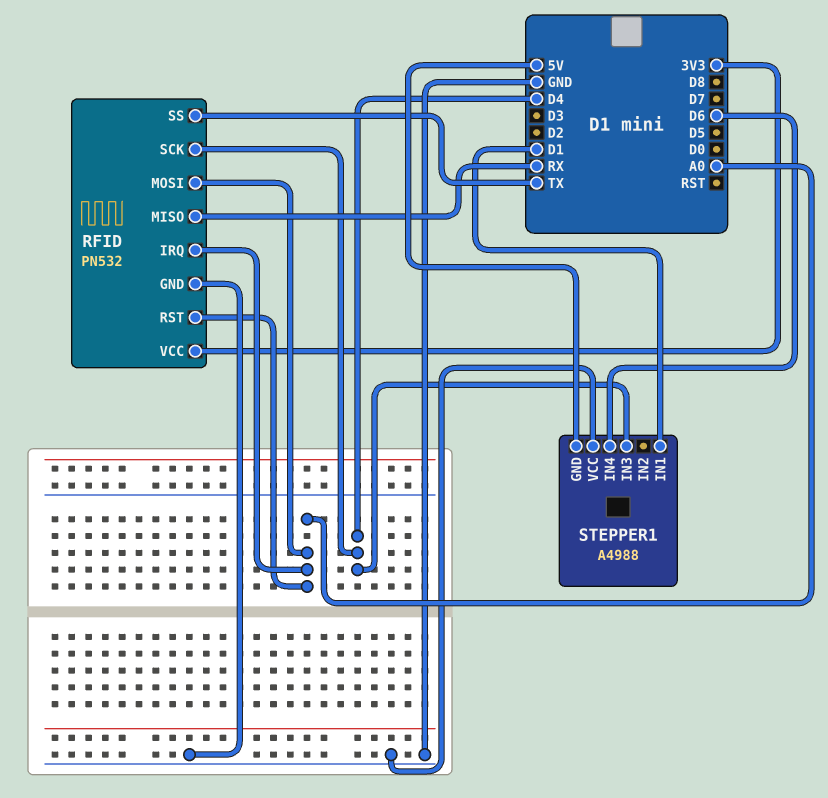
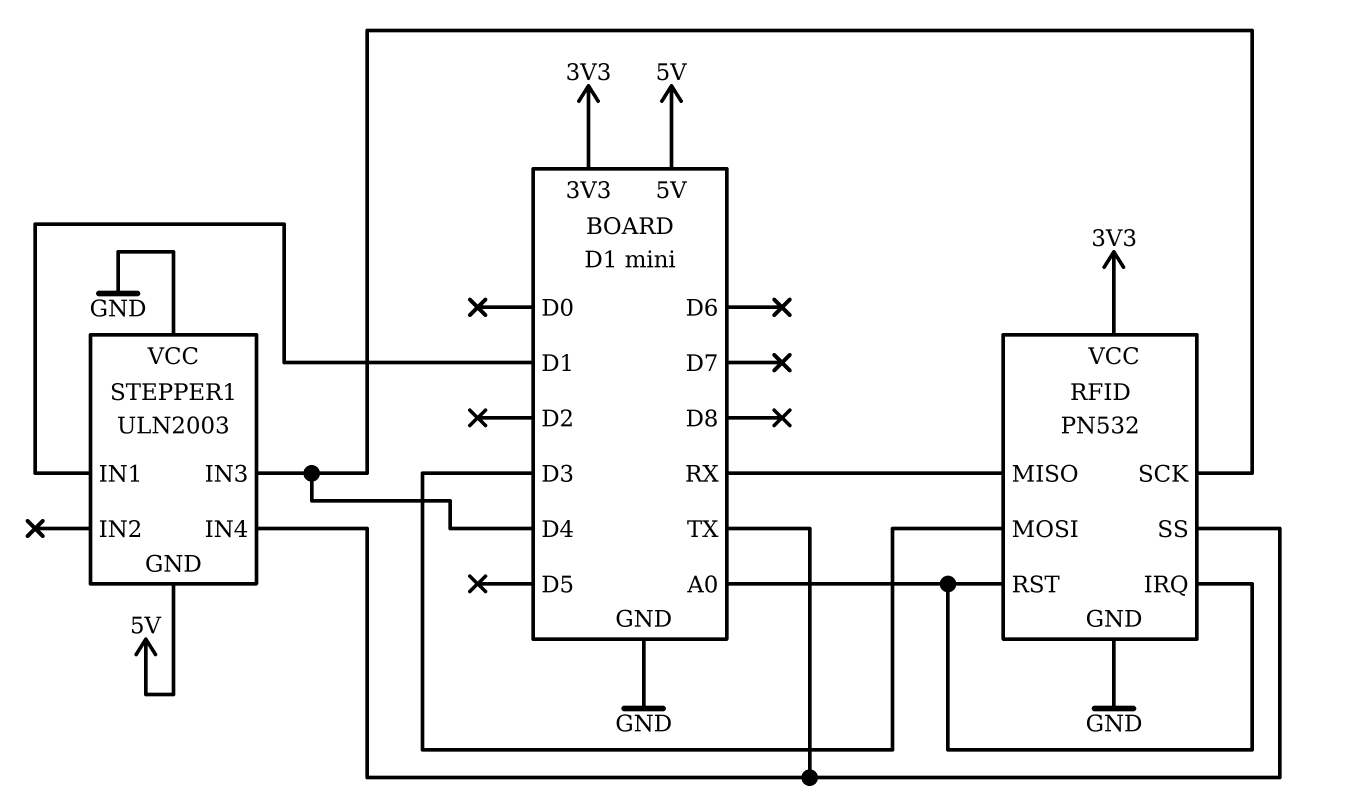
RFID pin MOSI: A0 -> D3
STEPPER1: A4988 -> ULN2003
STEPPER1 pin IN4: D6 -> TX

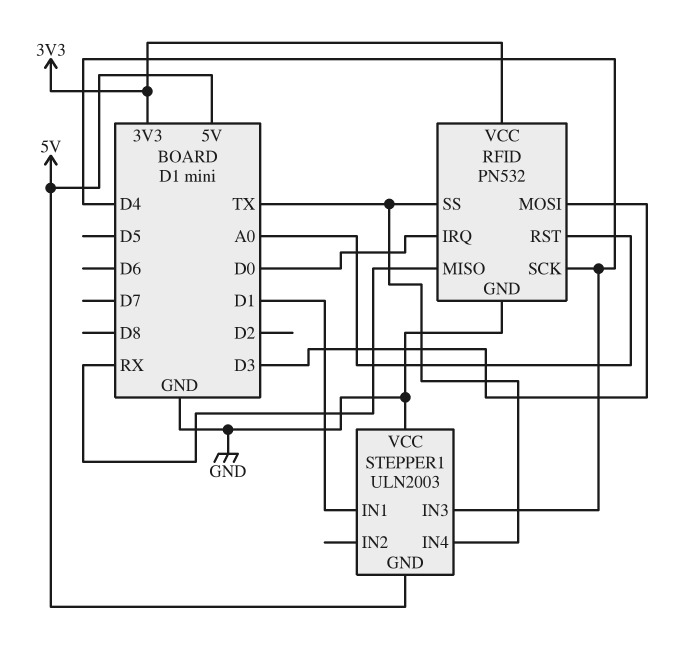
RFID pin IRQ: A0 -> D0

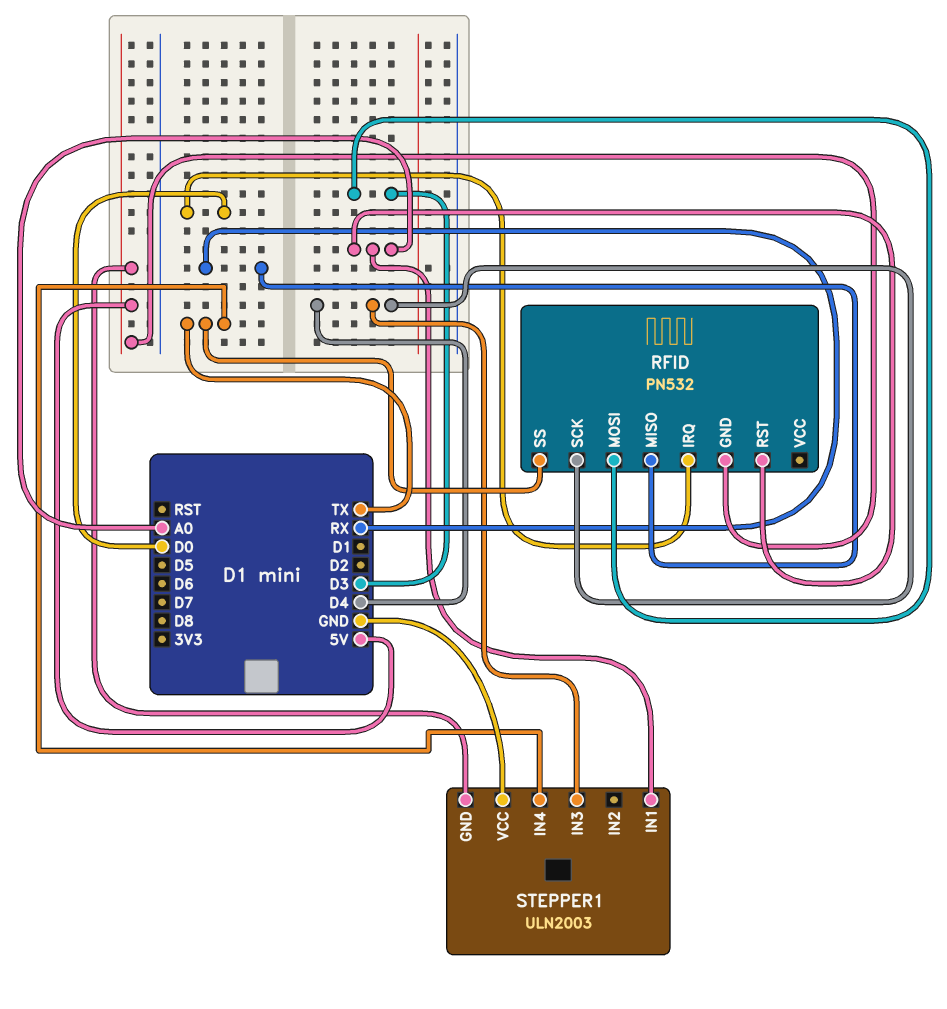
RFID pin GND: GND -> 5V
RFID pin VCC: 3V3 -> none
STEPPER1 pin IN1: D1 -> A0

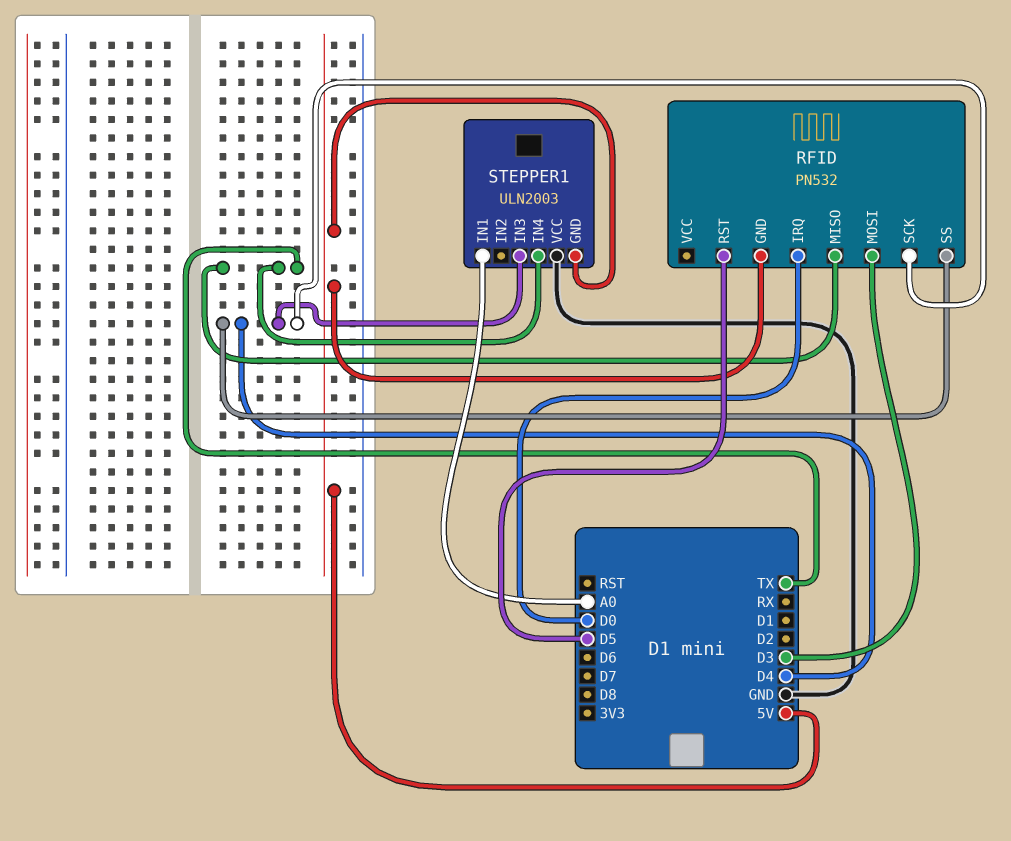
RFID pin MISO: RX -> TX
RFID pin RST: A0 -> D5
RFID pin SS: TX -> D4

